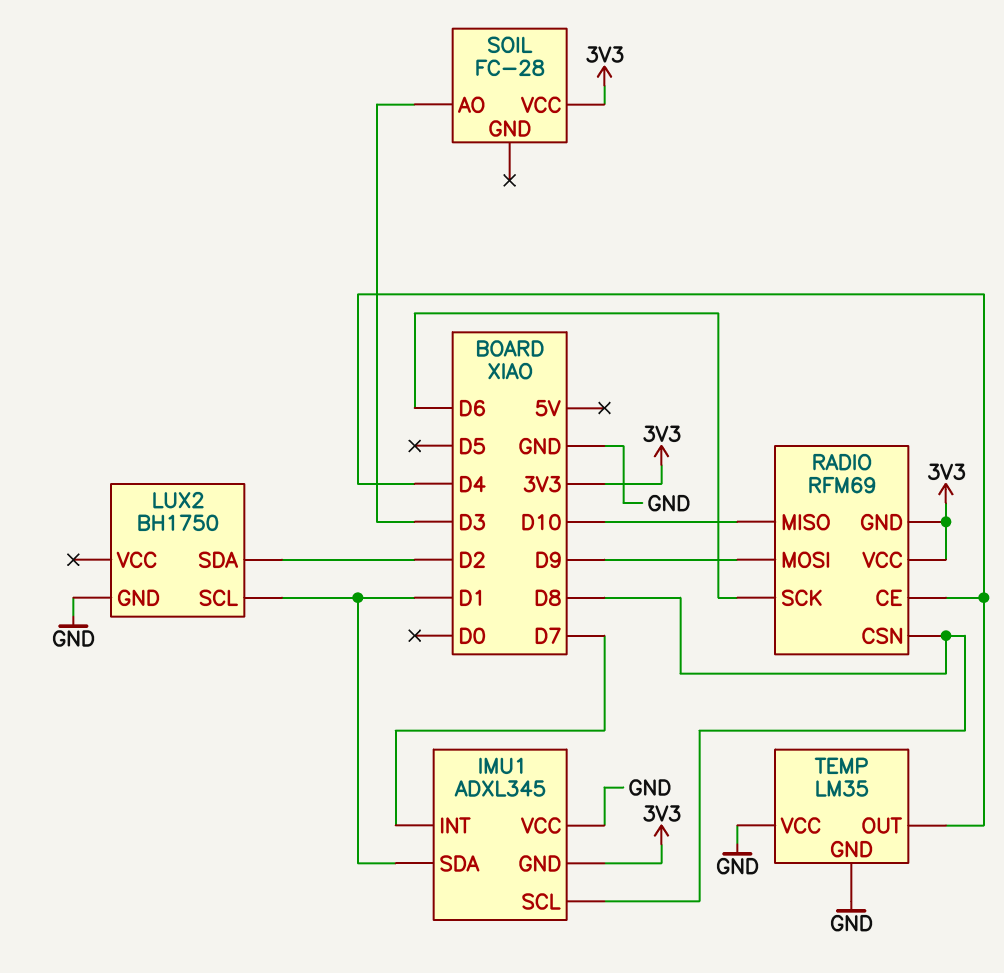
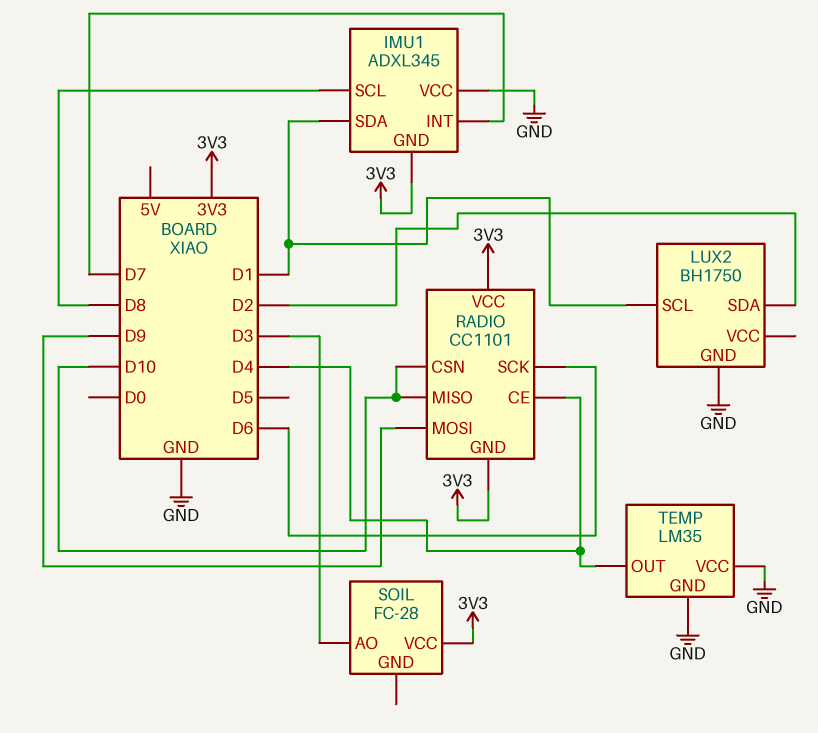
RADIO: RFM69 -> CC1101
RADIO pin CSN: D8 -> D10

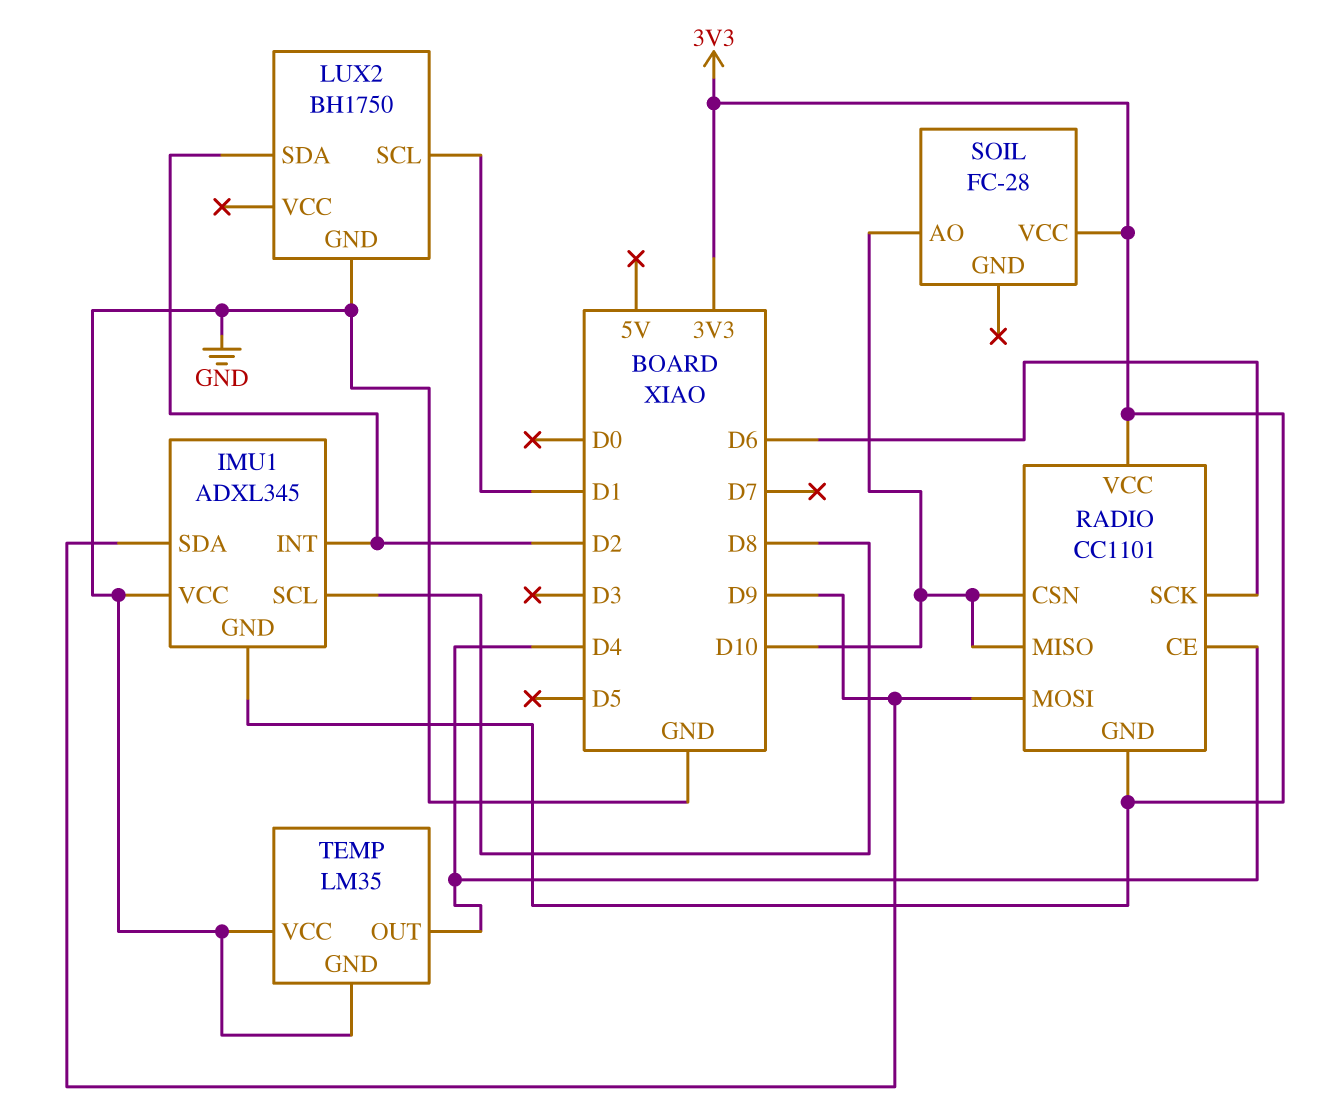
IMU1 pin INT: D7 -> D2
IMU1 pin SDA: D1 -> D9
SOIL pin AO: D3 -> D10

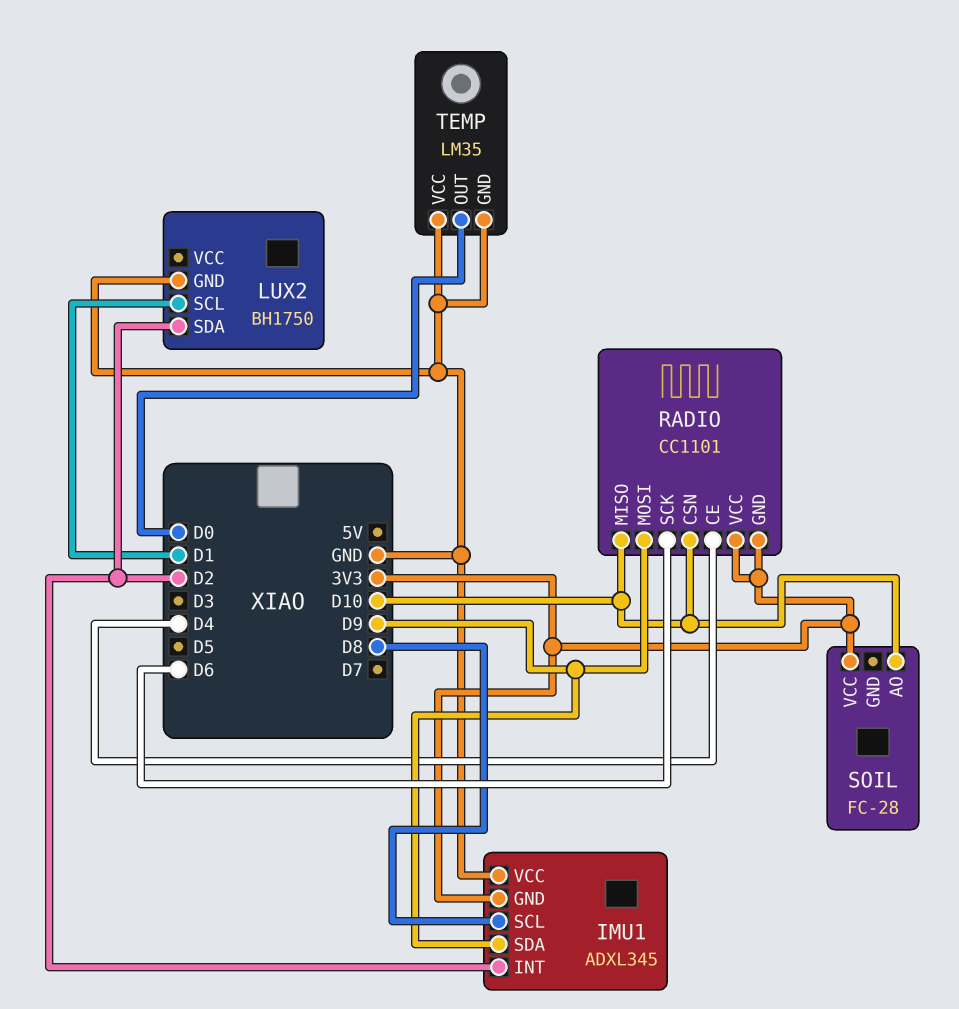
TEMP pin OUT: D4 -> D0

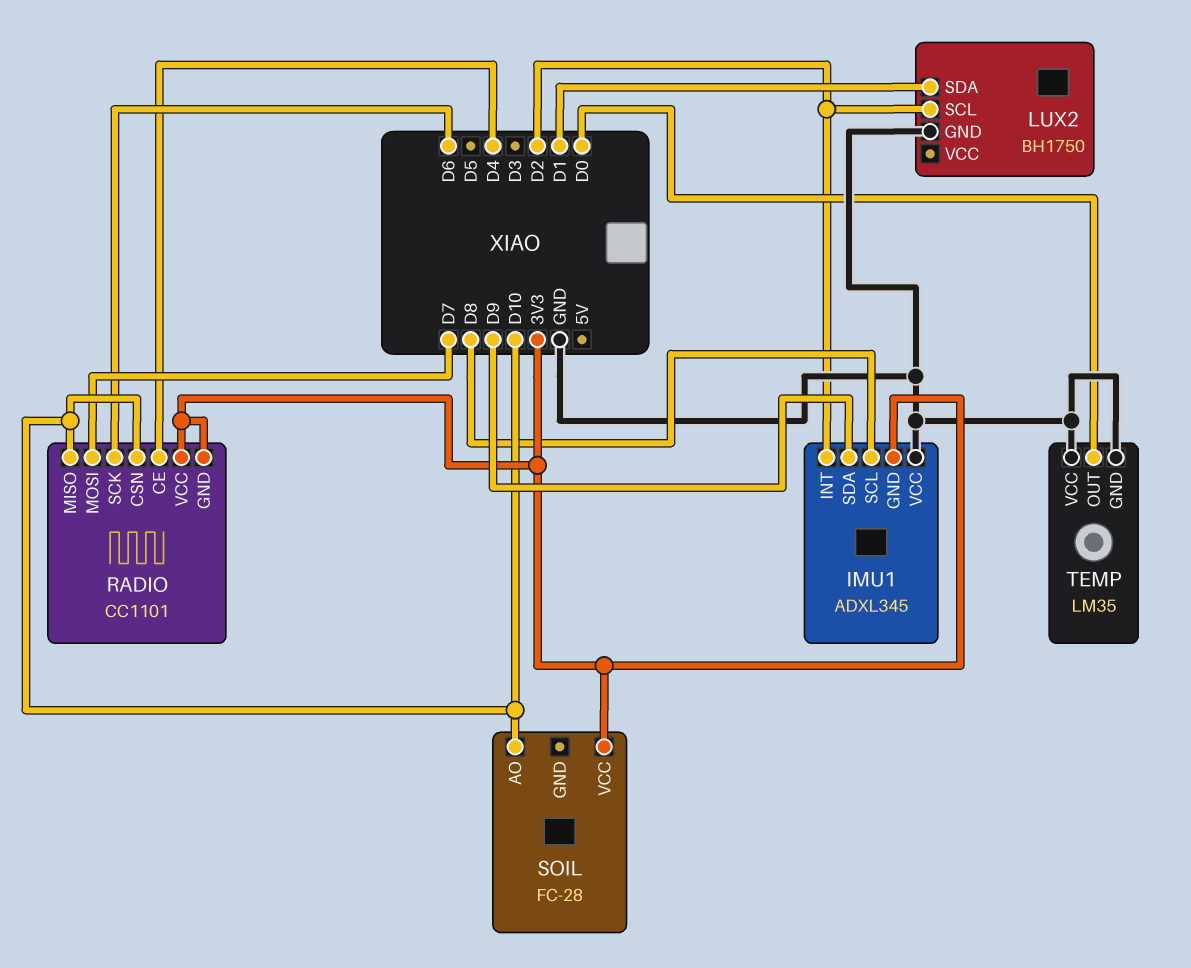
LUX2 pin SCL: D1 -> D2
LUX2 pin SDA: D2 -> D1
RADIO pin MOSI: D9 -> D7

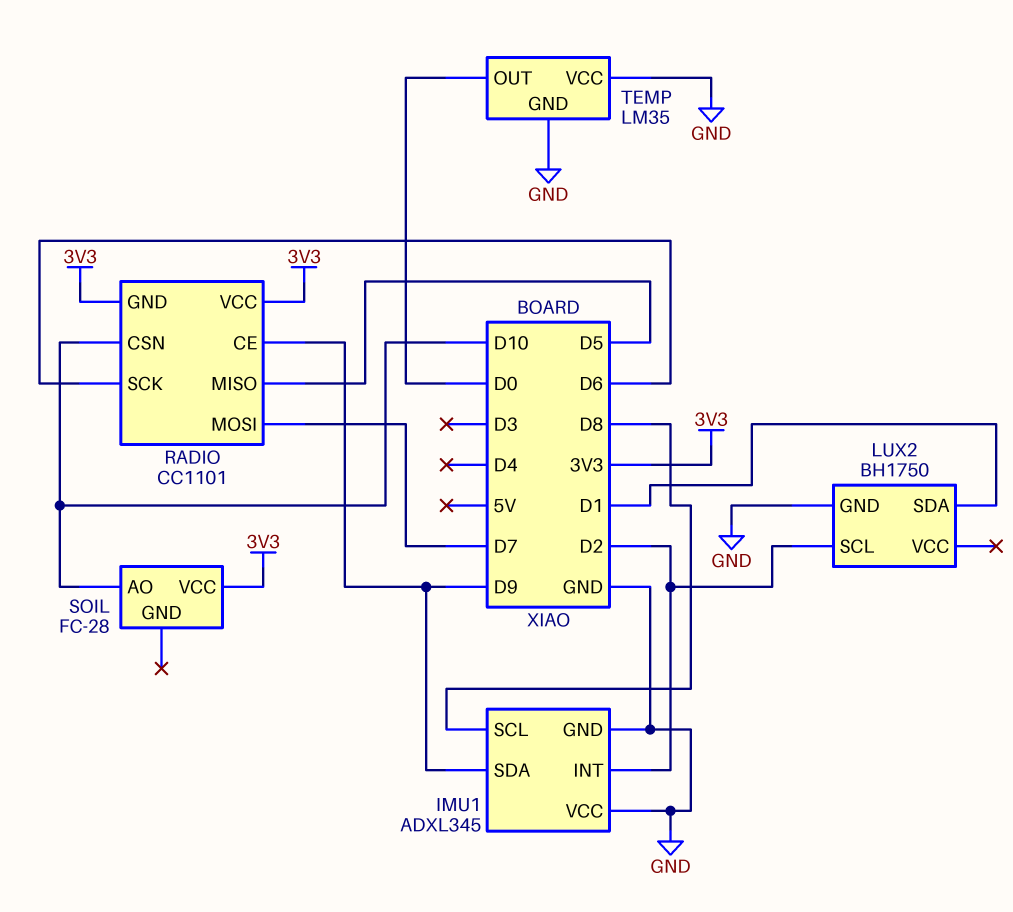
IMU1 pin GND: 3V3 -> GND
RADIO pin CE: D4 -> D9
RADIO pin MISO: D10 -> D5

